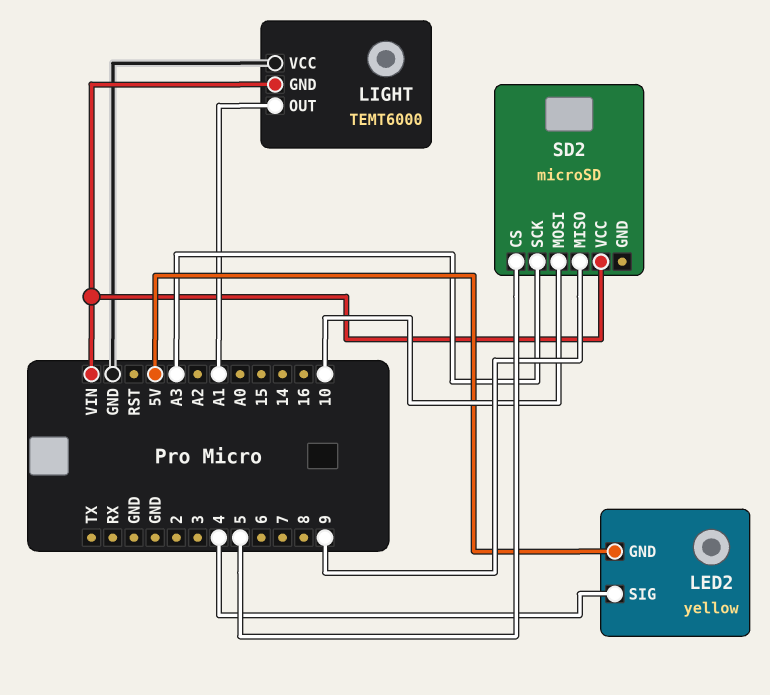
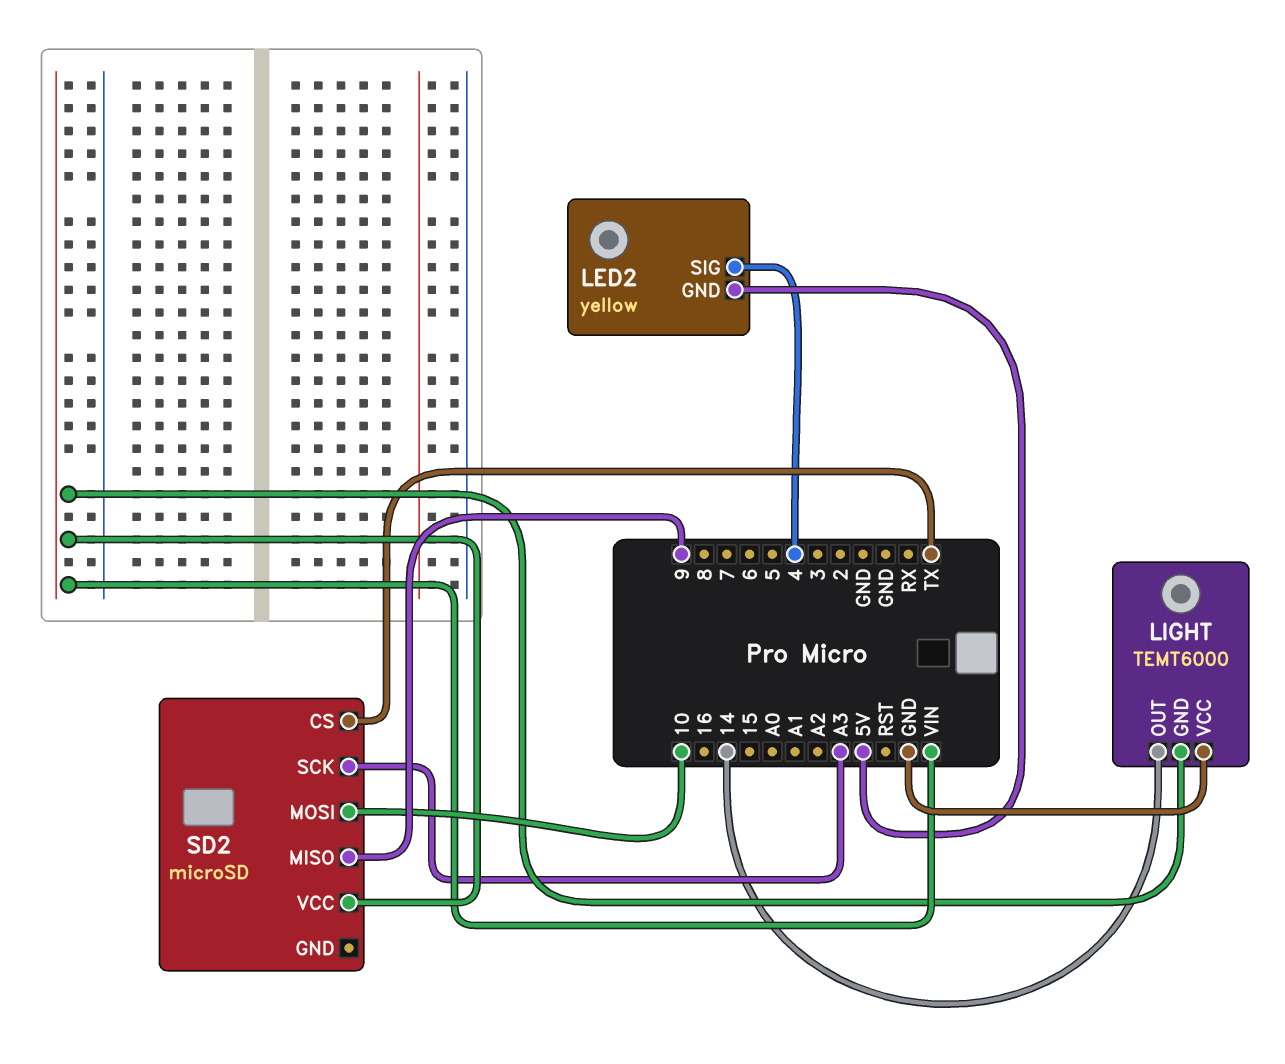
LIGHT pin OUT: A1 -> 14
SD2 pin CS: 5 -> TX

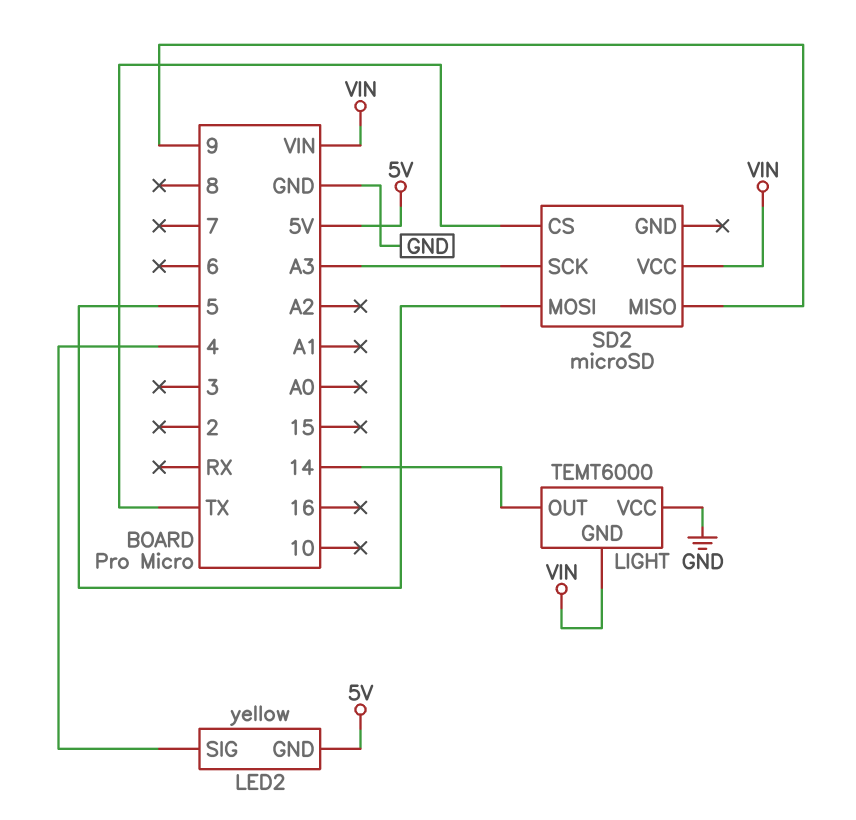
SD2 pin MOSI: 10 -> 5

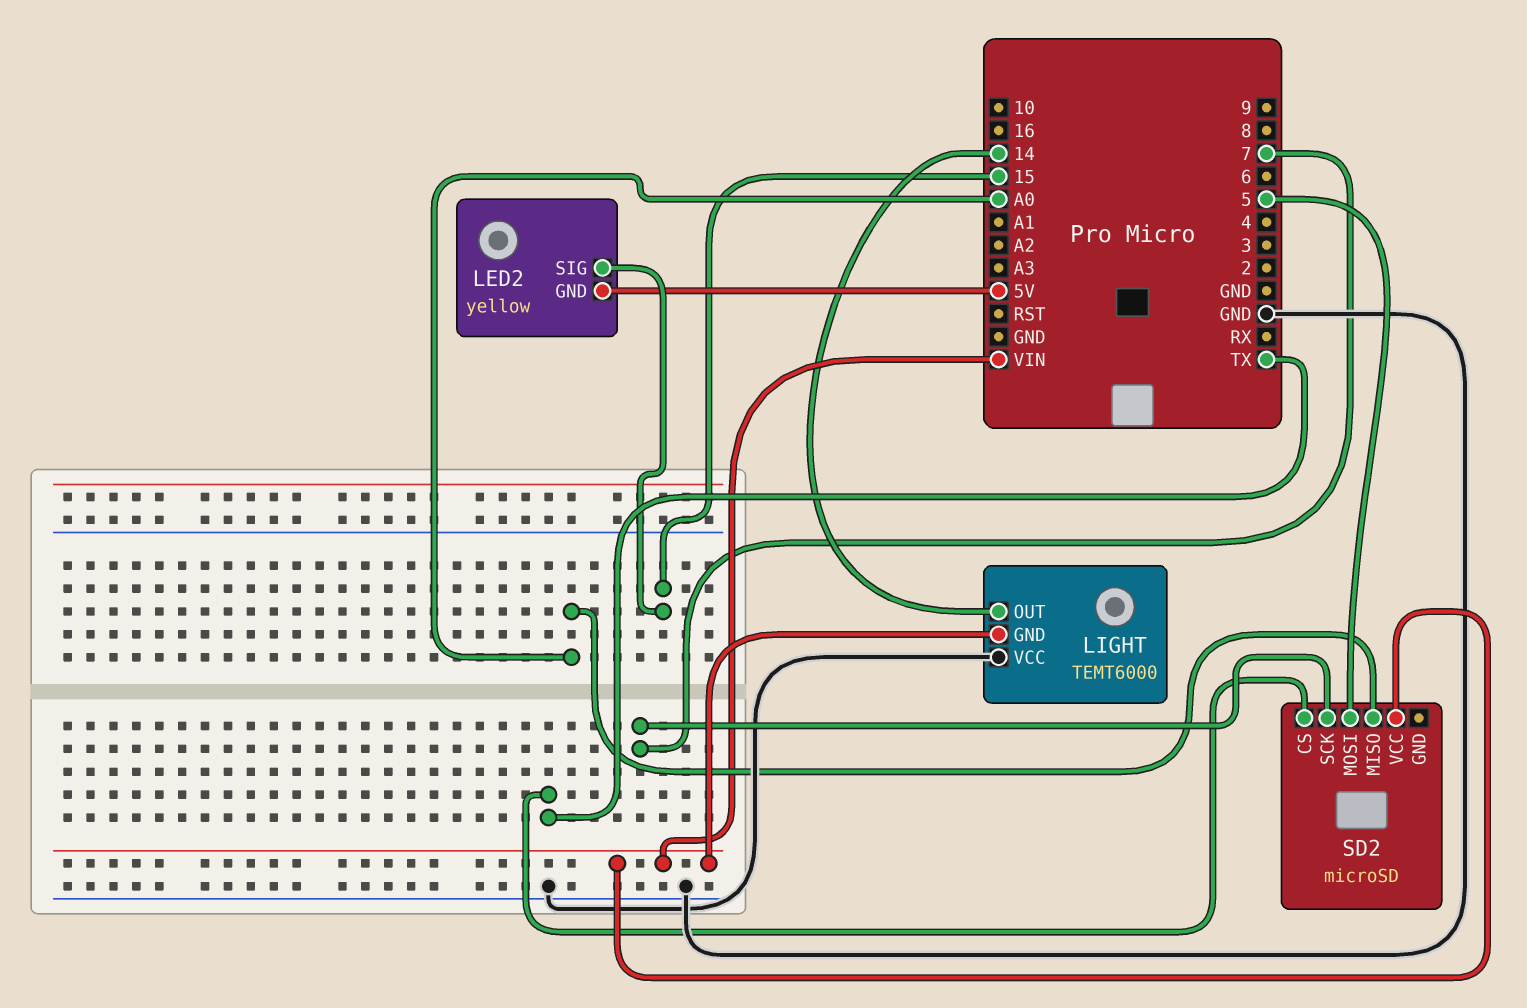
LED2 pin SIG: 4 -> 15
SD2 pin MISO: 9 -> A0
SD2 pin SCK: A3 -> 7

